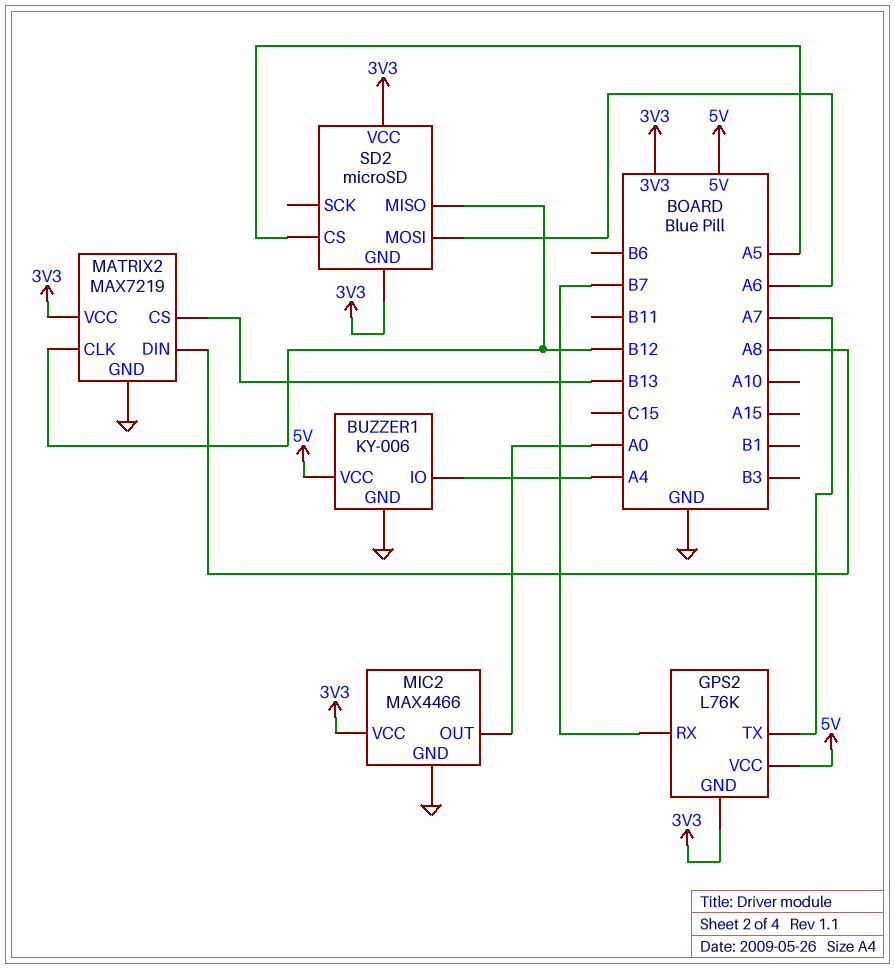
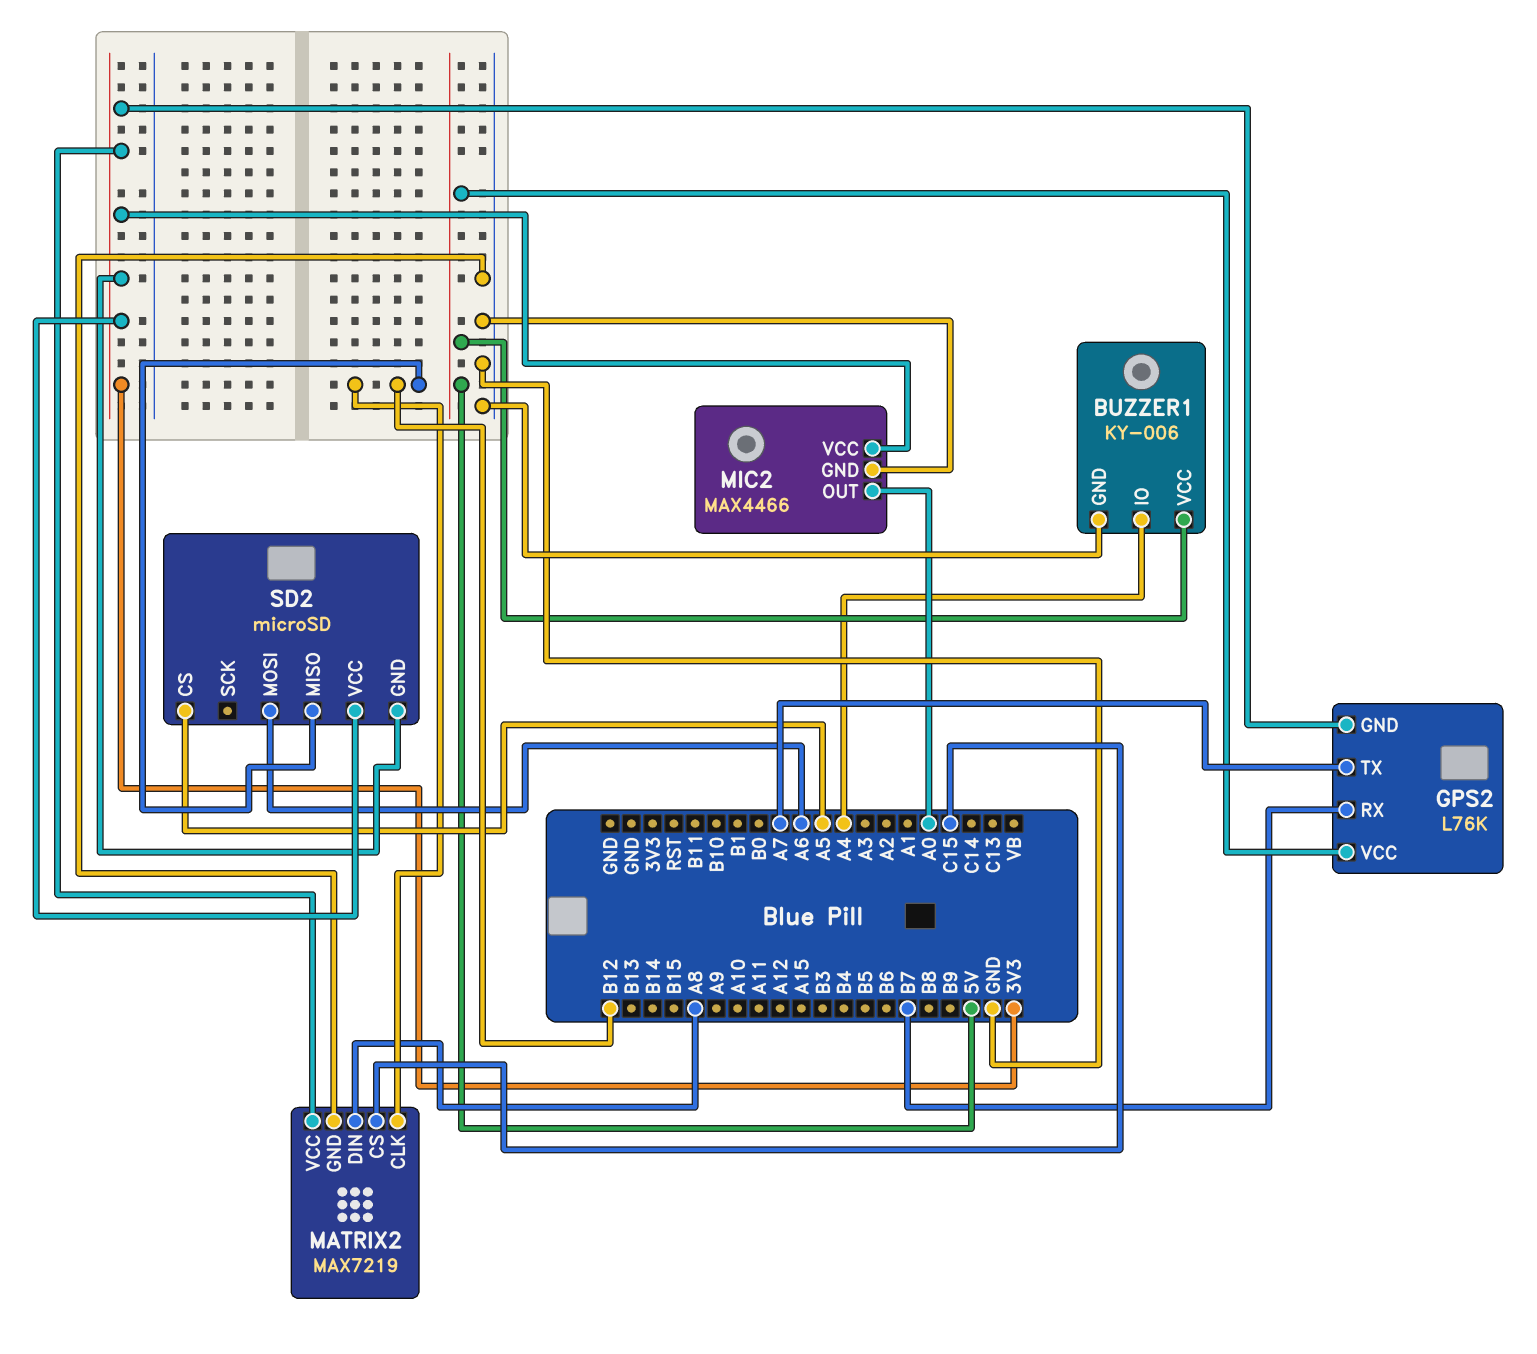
MATRIX2 pin CS: B13 -> C15

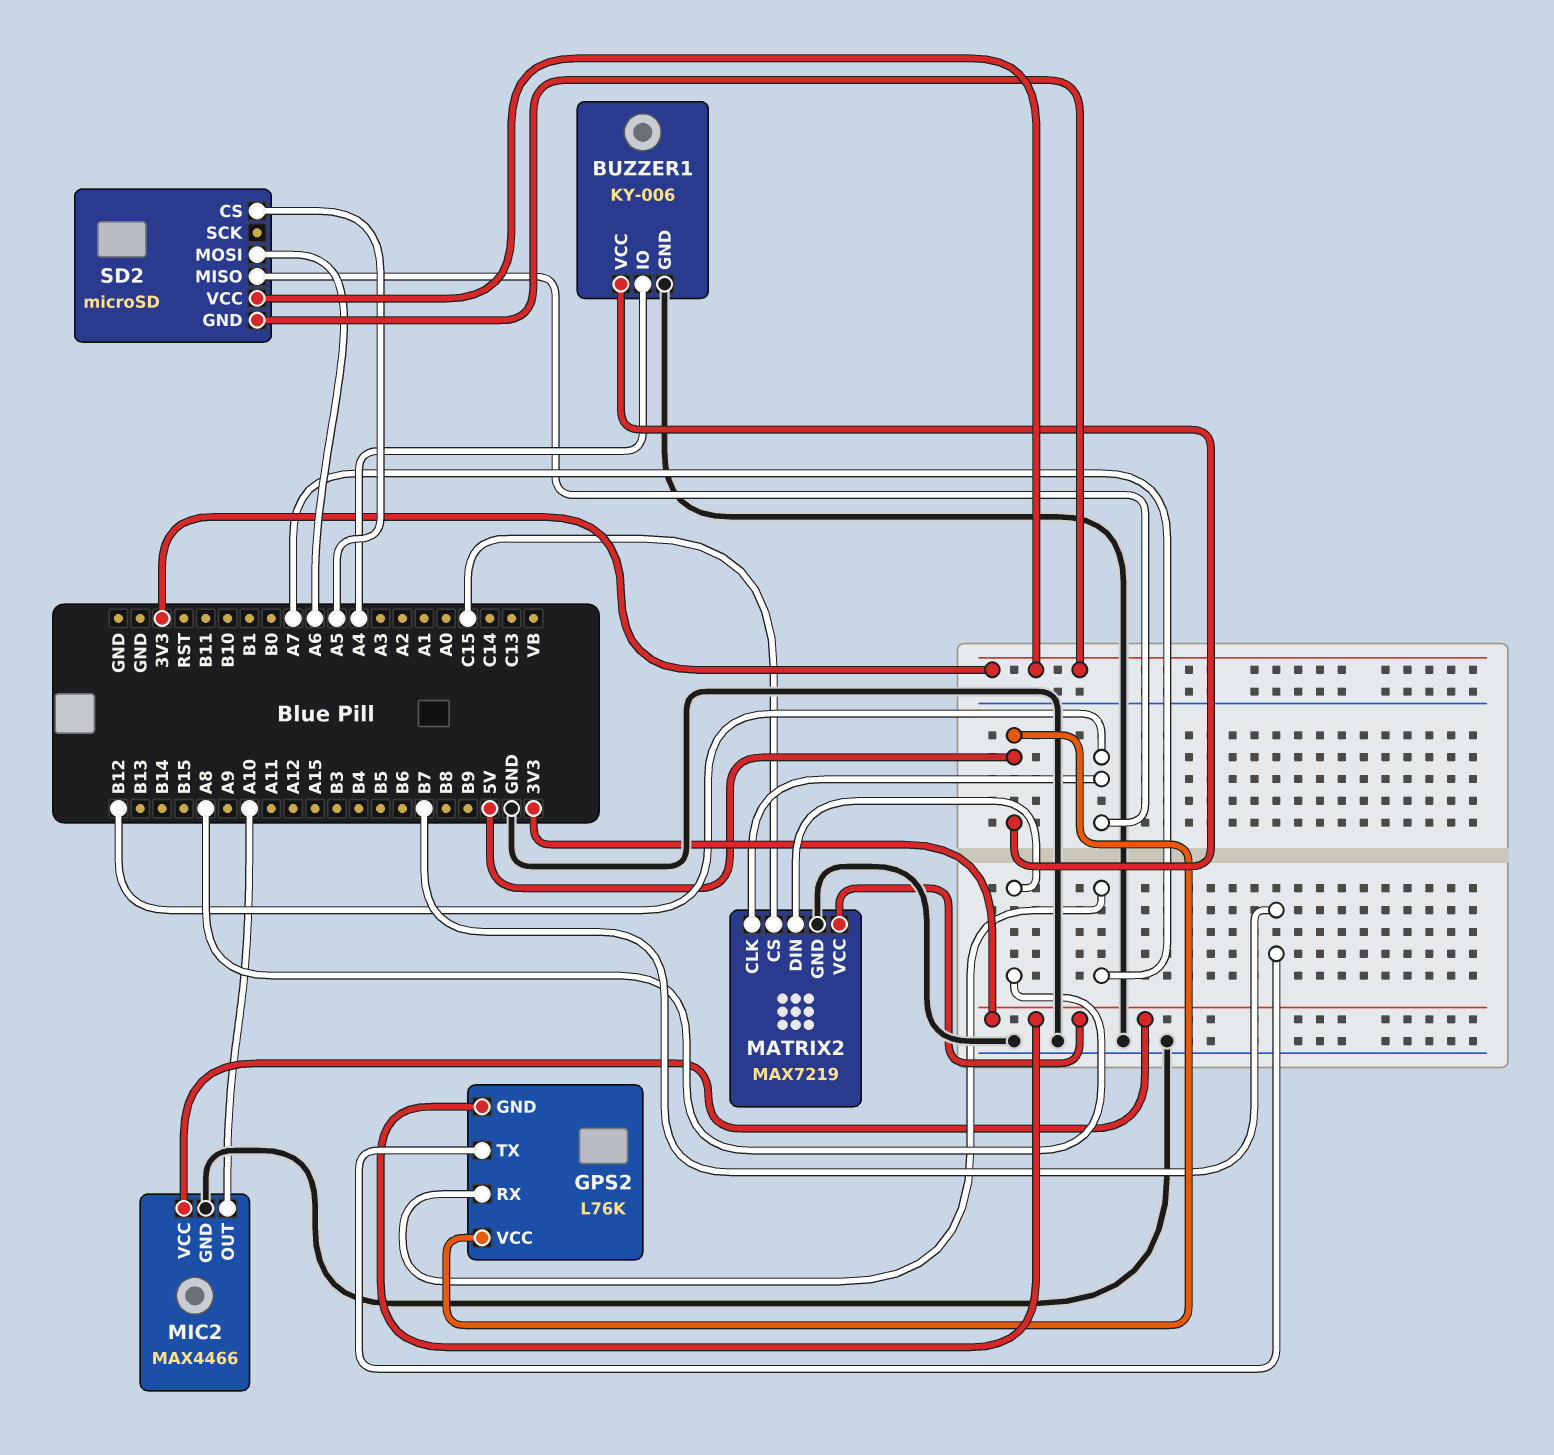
GPS2 pin RX: B7 -> A7
GPS2 pin TX: A7 -> B7
MIC2 pin OUT: A0 -> A10

